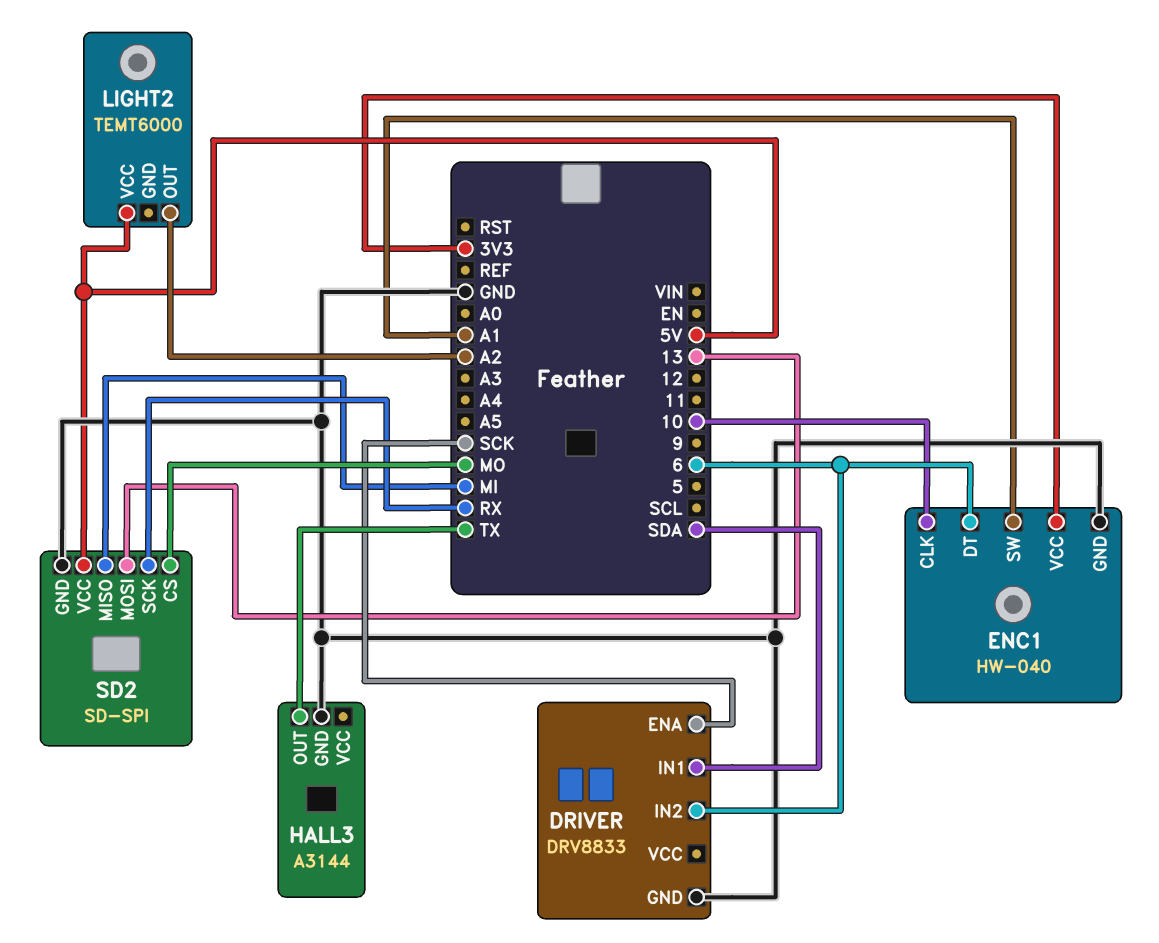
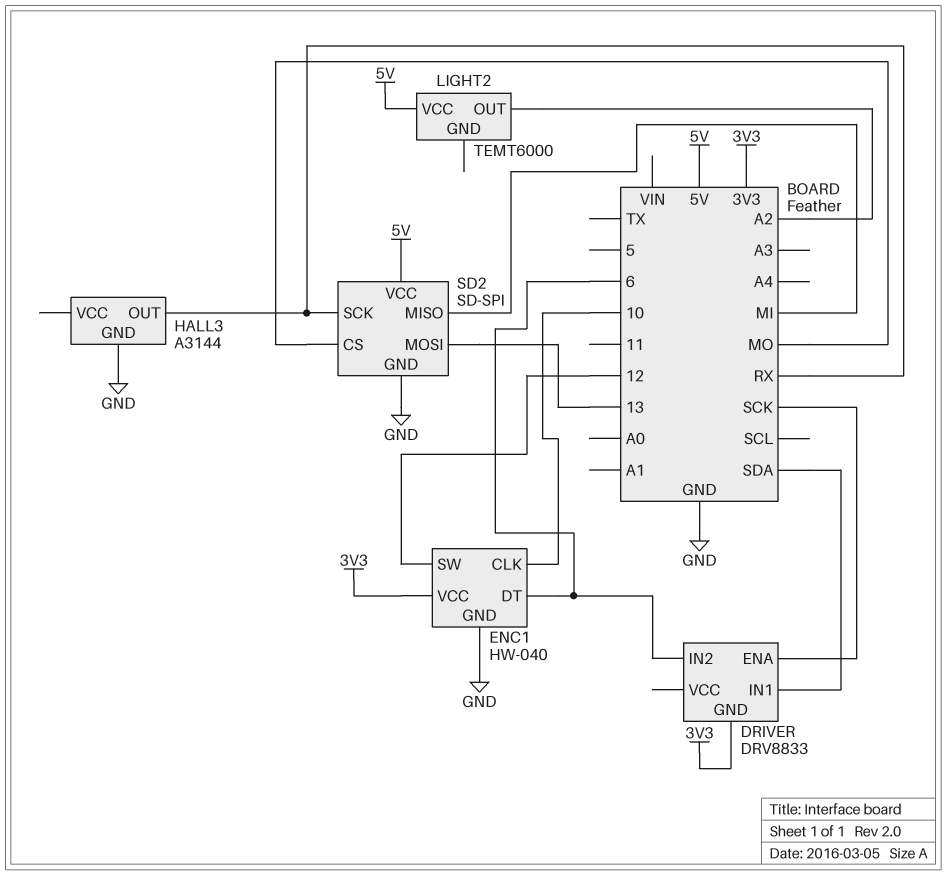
DRIVER pin GND: GND -> 3V3
ENC1 pin SW: A1 -> 12
HALL3 pin OUT: TX -> RX

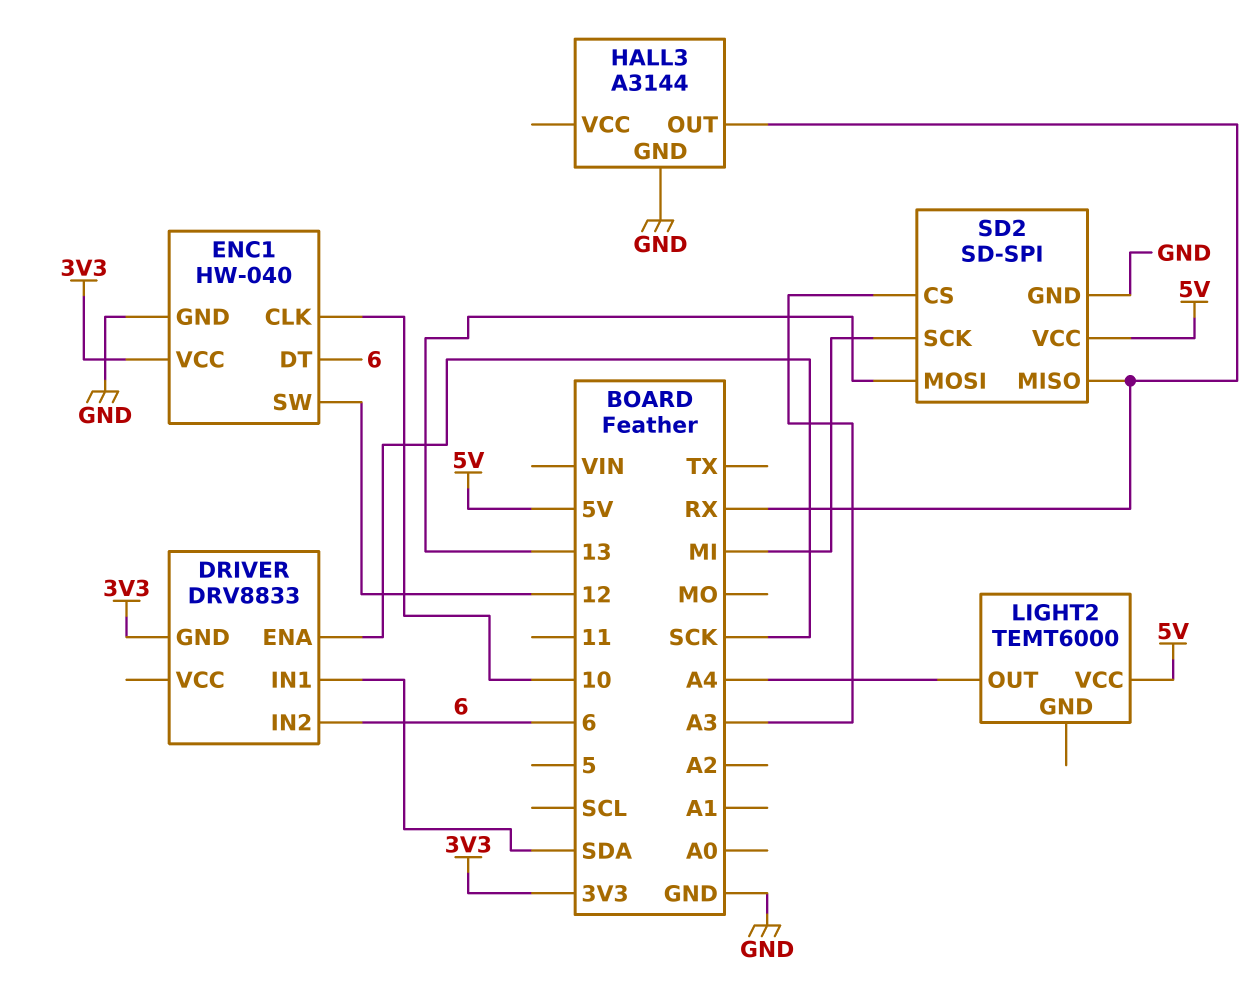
LIGHT2 pin OUT: A2 -> A4
SD2 pin CS: MO -> A3
SD2 pin MISO: MI -> RX
SD2 pin SCK: RX -> MI

